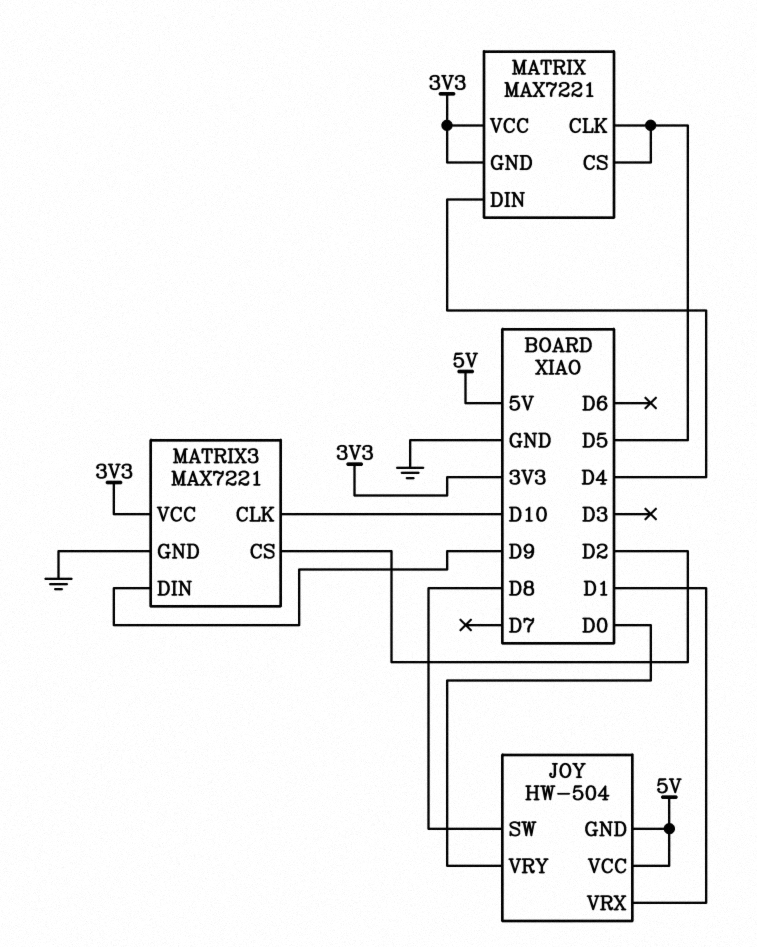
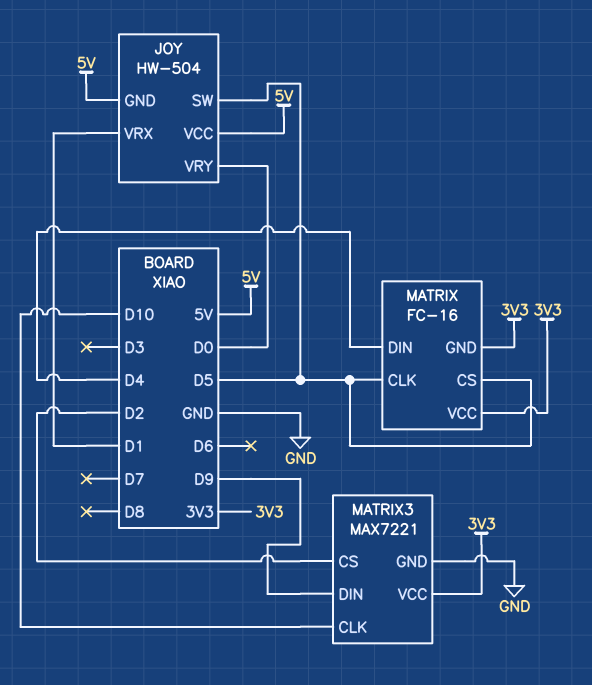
JOY pin SW: D8 -> D5
MATRIX: MAX7221 -> FC-16

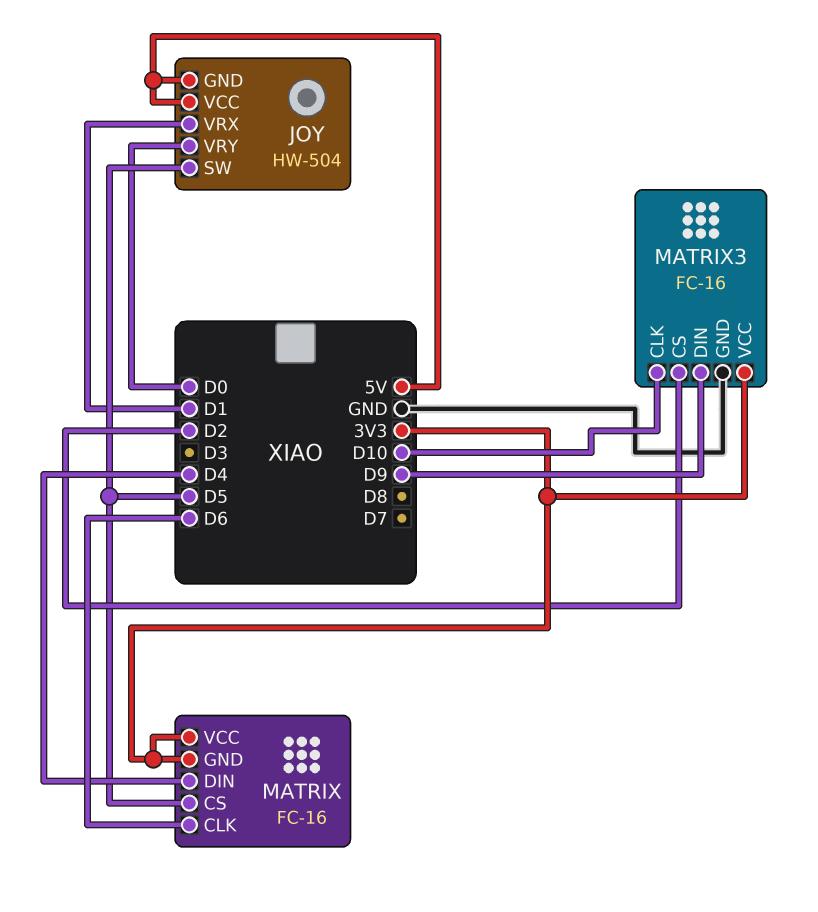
MATRIX pin CLK: D5 -> D6
MATRIX3: MAX7221 -> FC-16

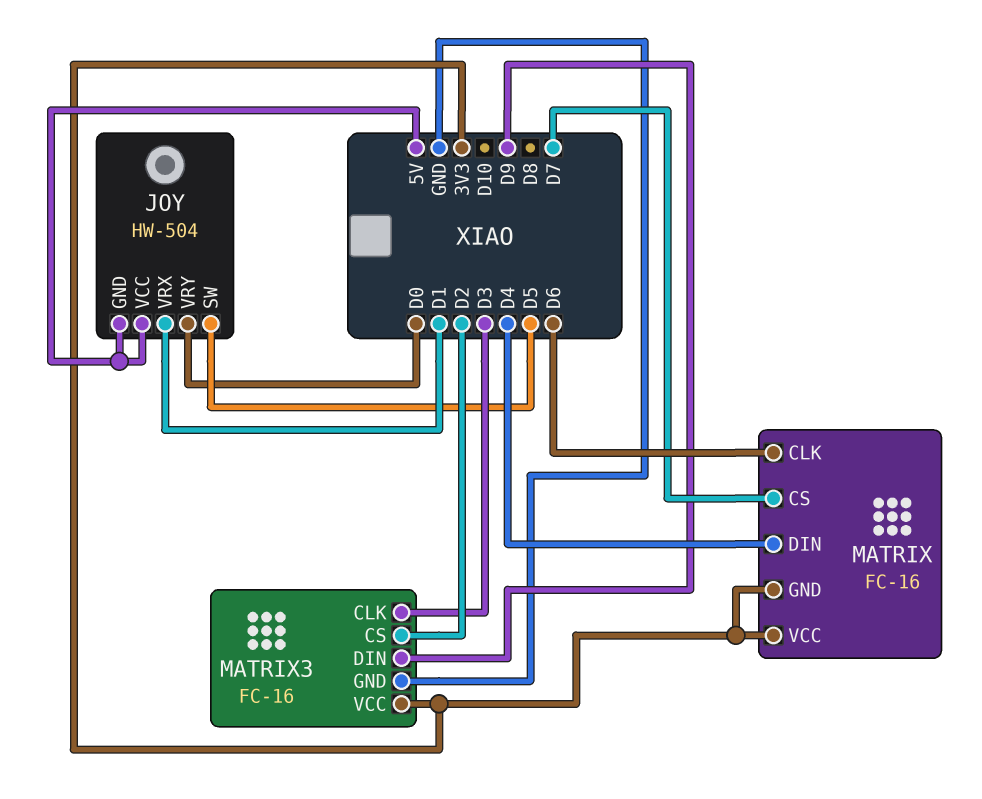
MATRIX pin CS: D5 -> D7
MATRIX3 pin CLK: D10 -> D3

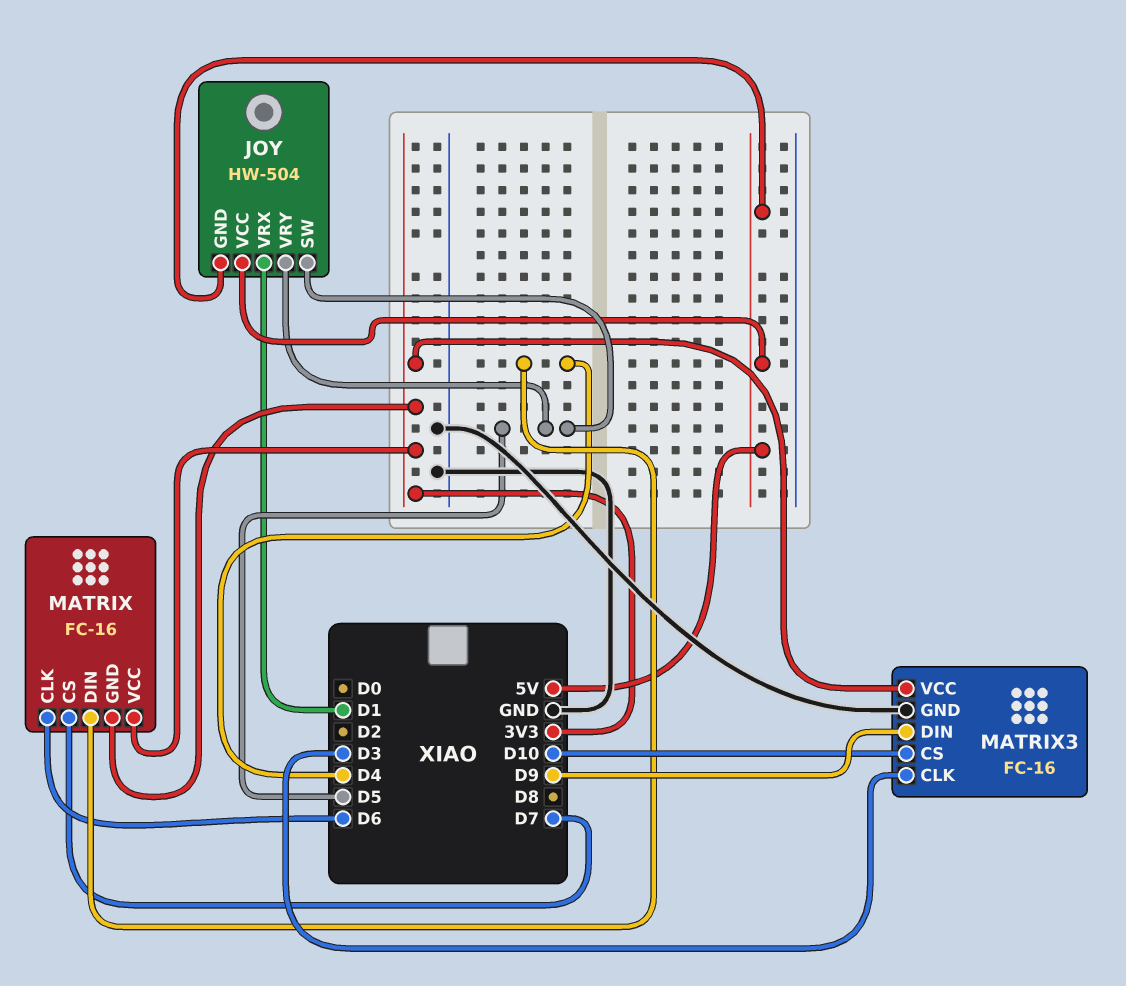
JOY pin VRY: D0 -> D5
MATRIX3 pin CS: D2 -> D10

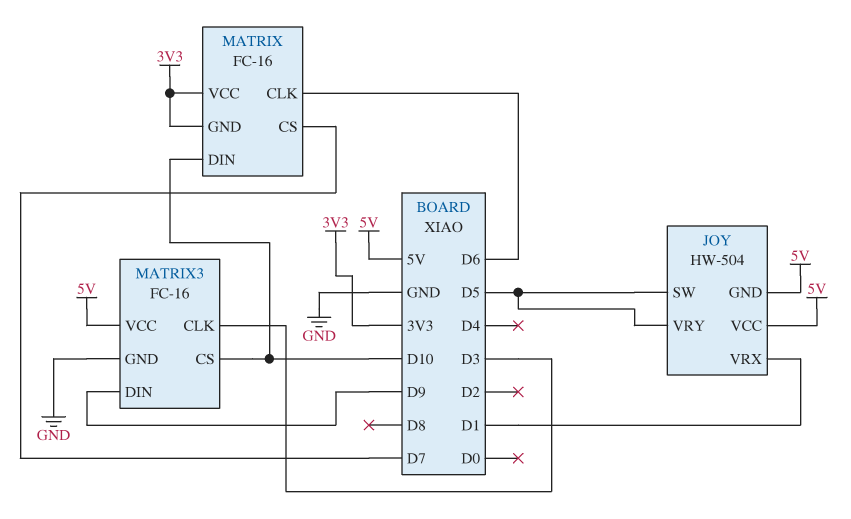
MATRIX pin DIN: D4 -> D10
MATRIX3 pin VCC: 3V3 -> 5V

